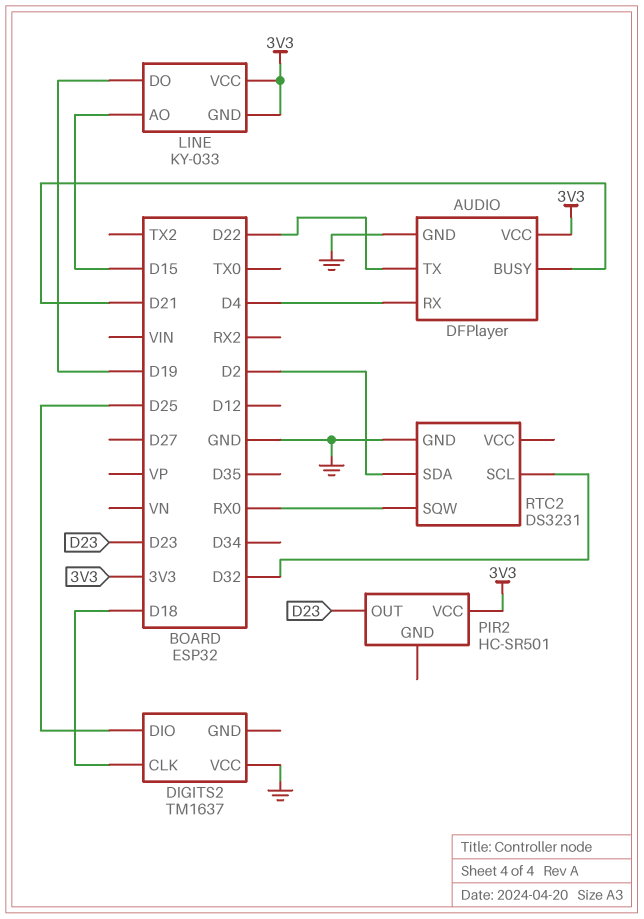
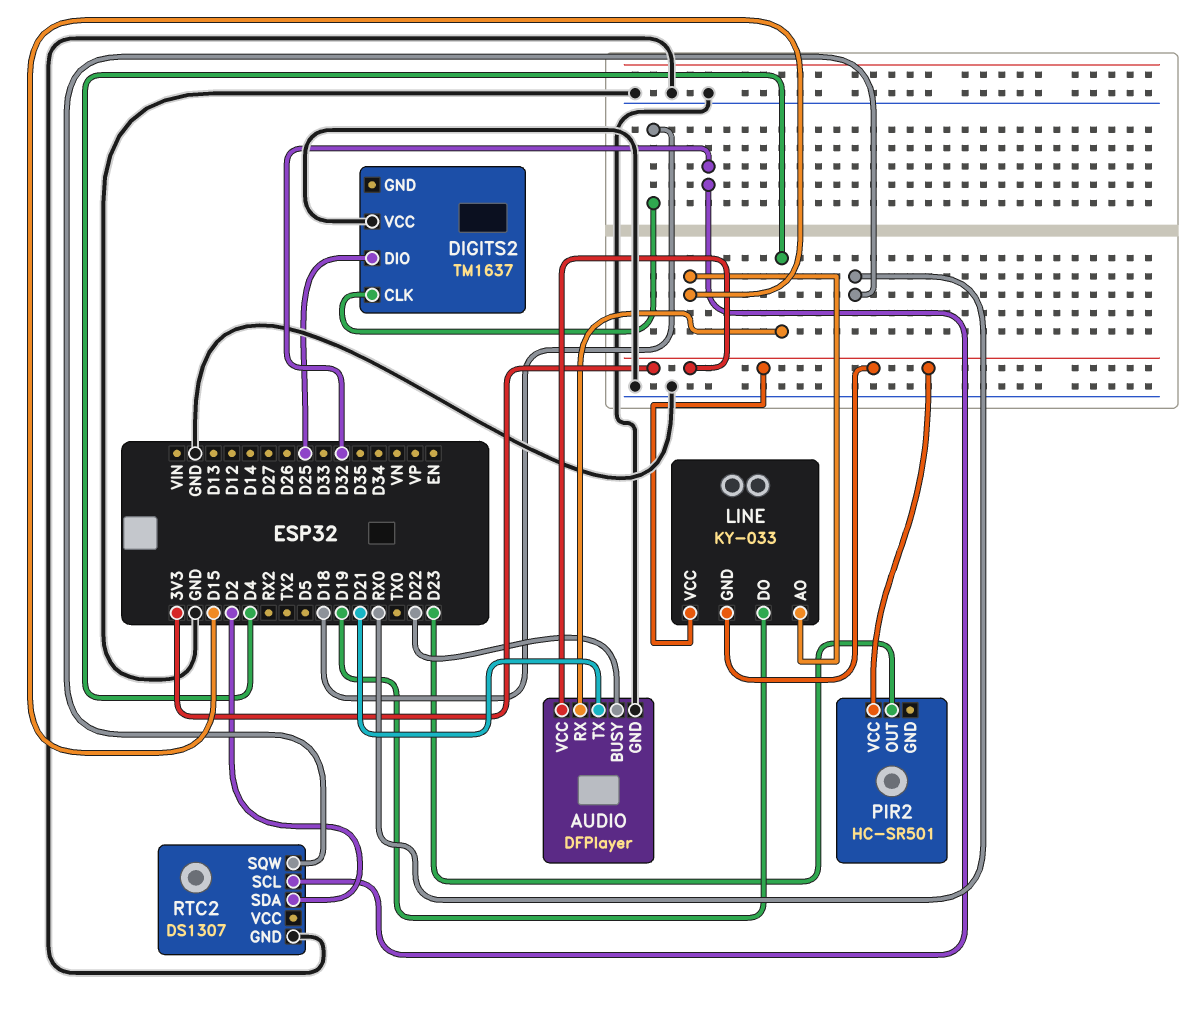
AUDIO pin BUSY: D21 -> D22
AUDIO pin TX: D22 -> D21
RTC2: DS3231 -> DS1307

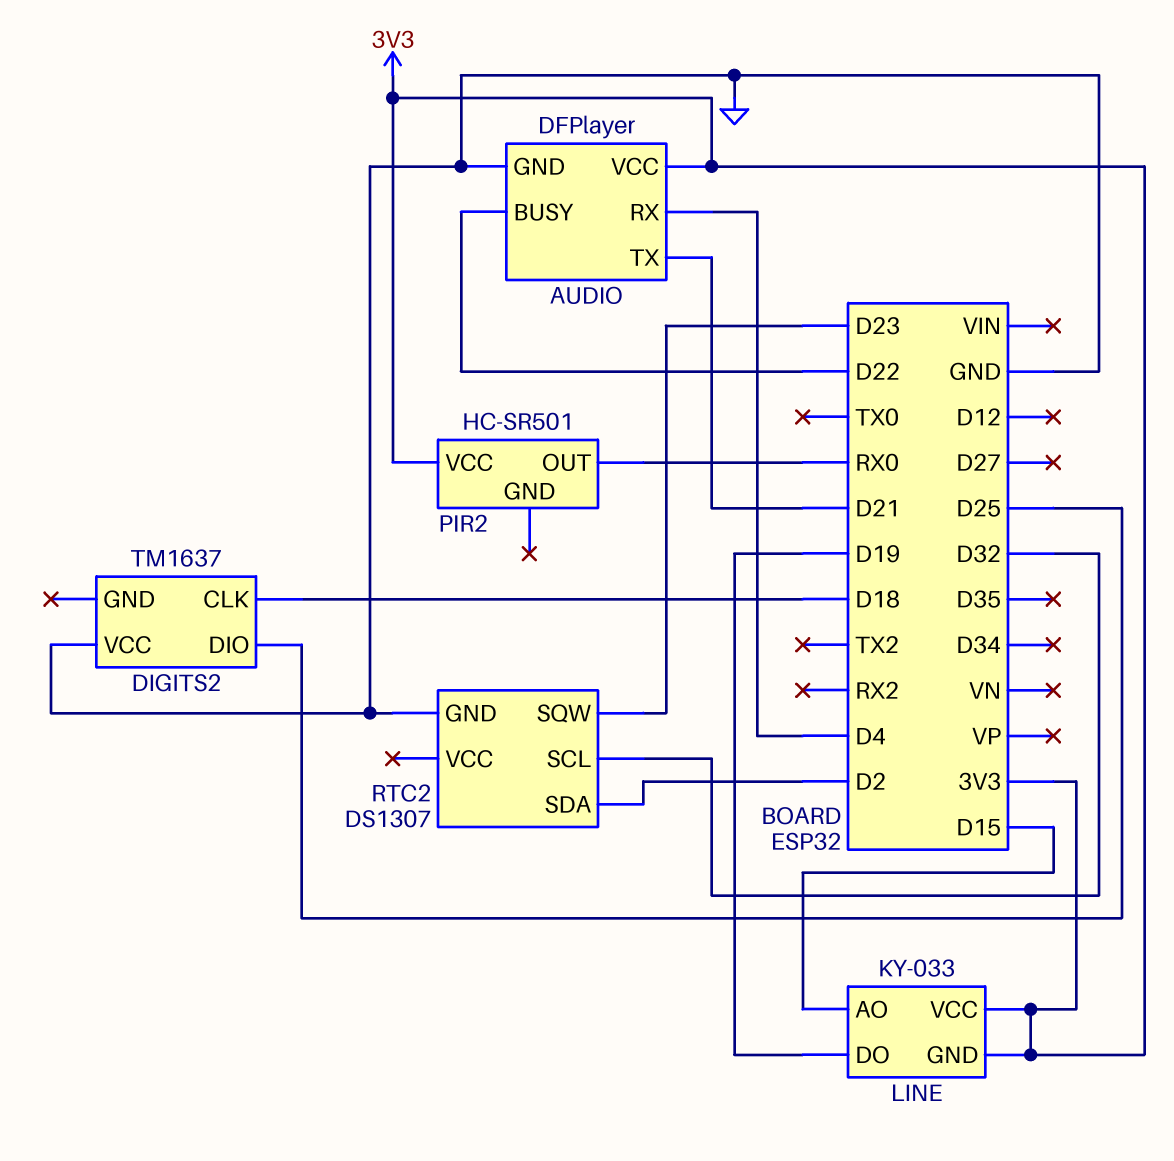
PIR2 pin OUT: D23 -> RX0
RTC2 pin SQW: RX0 -> D23

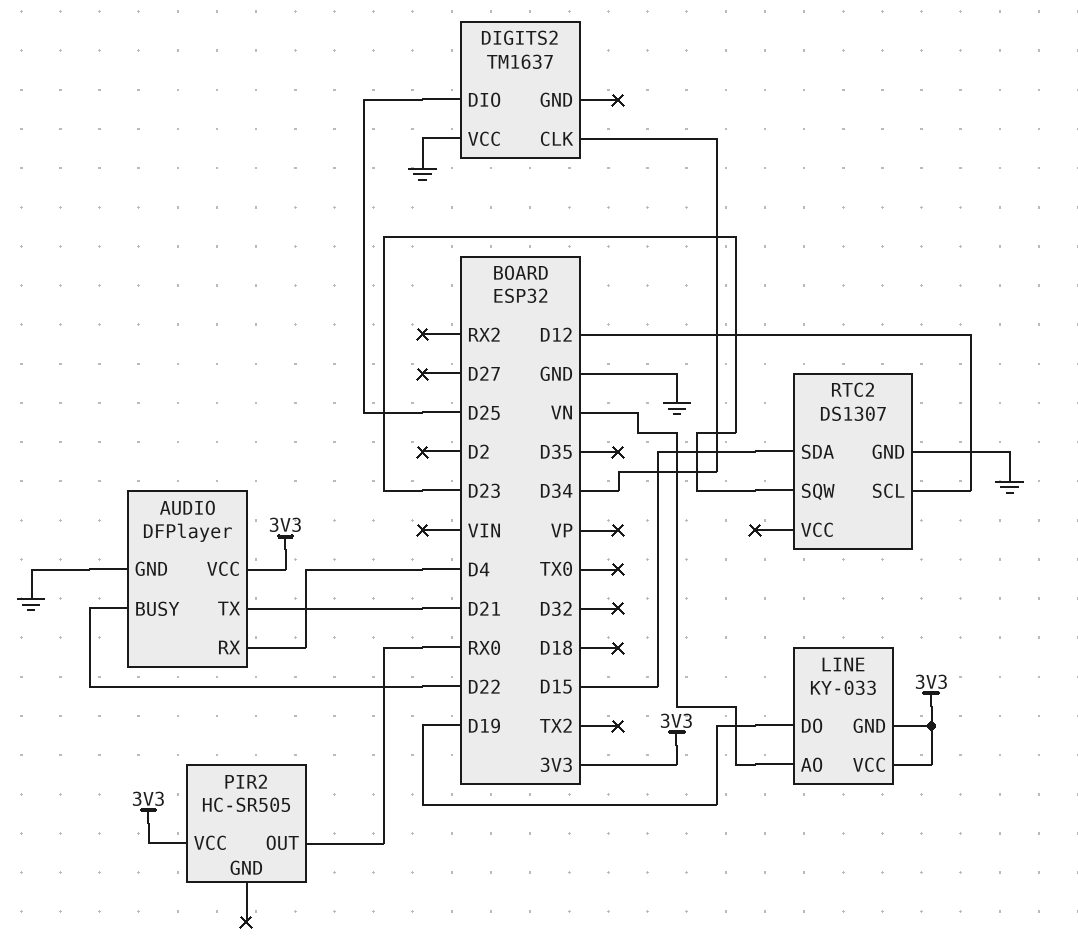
DIGITS2 pin CLK: D18 -> D34
LINE pin AO: D15 -> VN
PIR2: HC-SR501 -> HC-SR505
RTC2 pin SCL: D32 -> D12
RTC2 pin SDA: D2 -> D15

